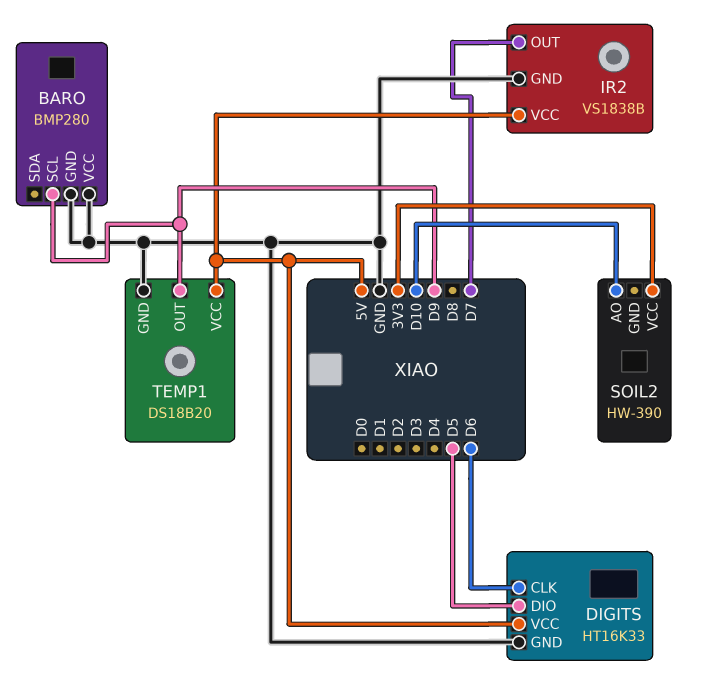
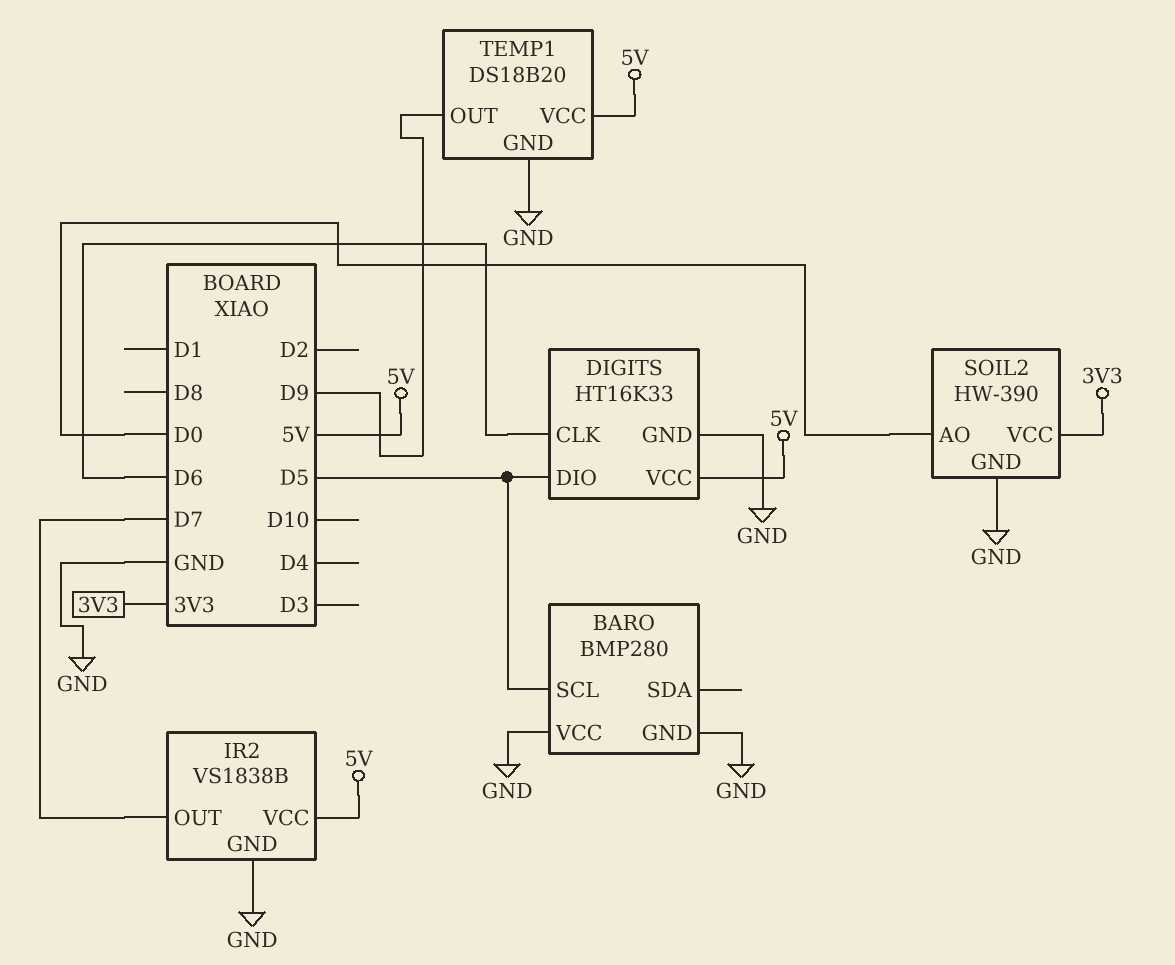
BARO pin SCL: D9 -> D5
SOIL2 pin AO: D10 -> D0
SOIL2 pin GND: none -> GND

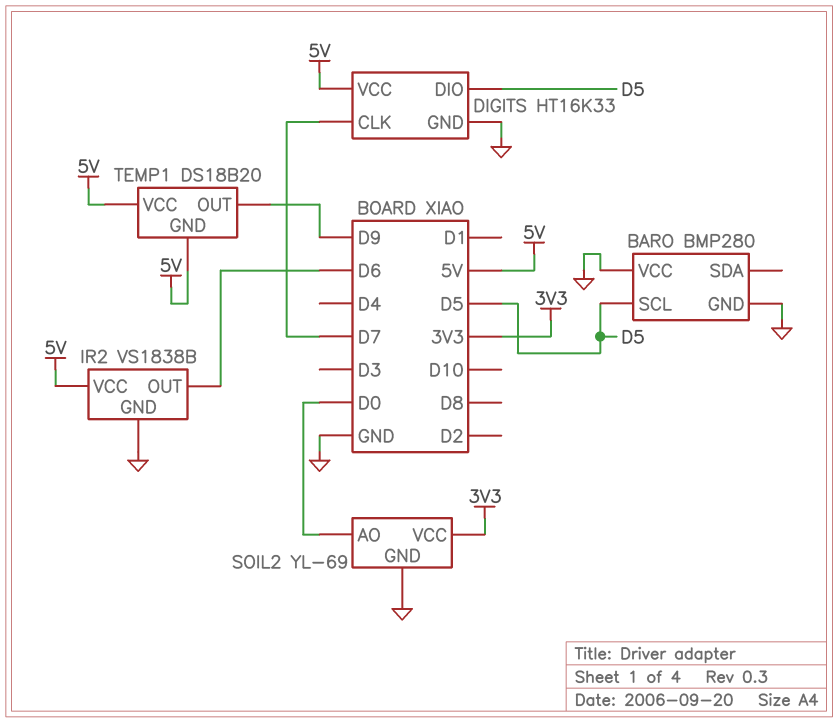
DIGITS pin CLK: D6 -> D7
IR2 pin OUT: D7 -> D6
SOIL2: HW-390 -> YL-69
TEMP1 pin GND: GND -> 5V

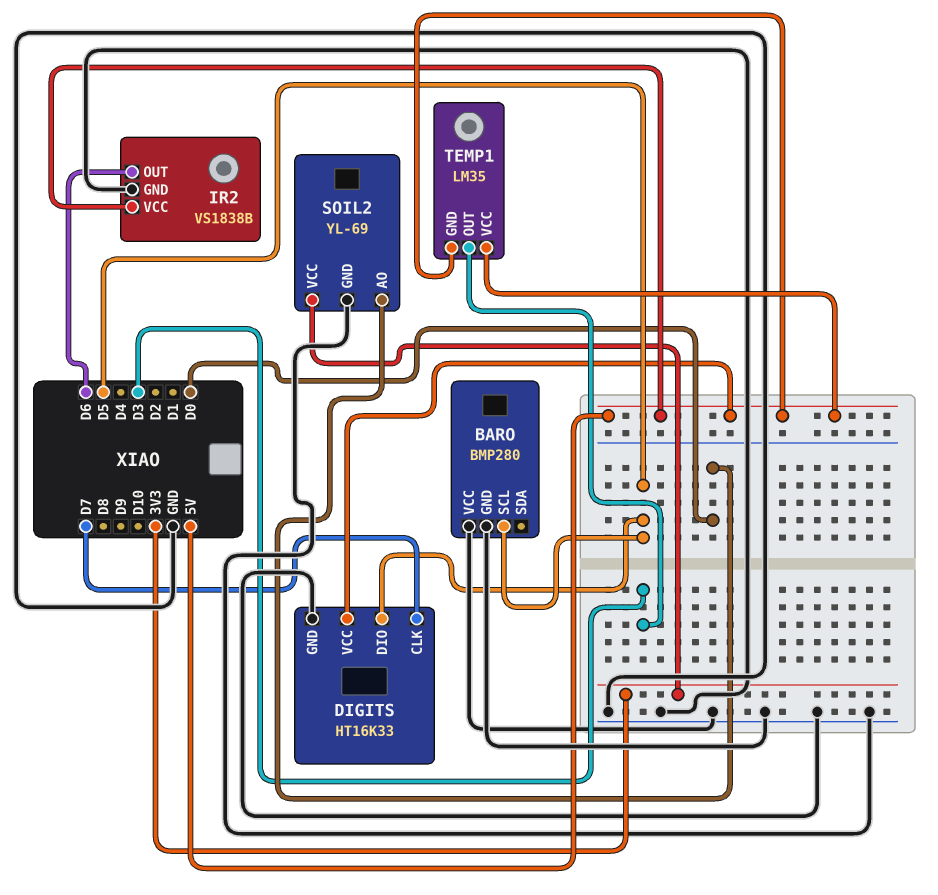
TEMP1: DS18B20 -> LM35
TEMP1 pin OUT: D9 -> D3

